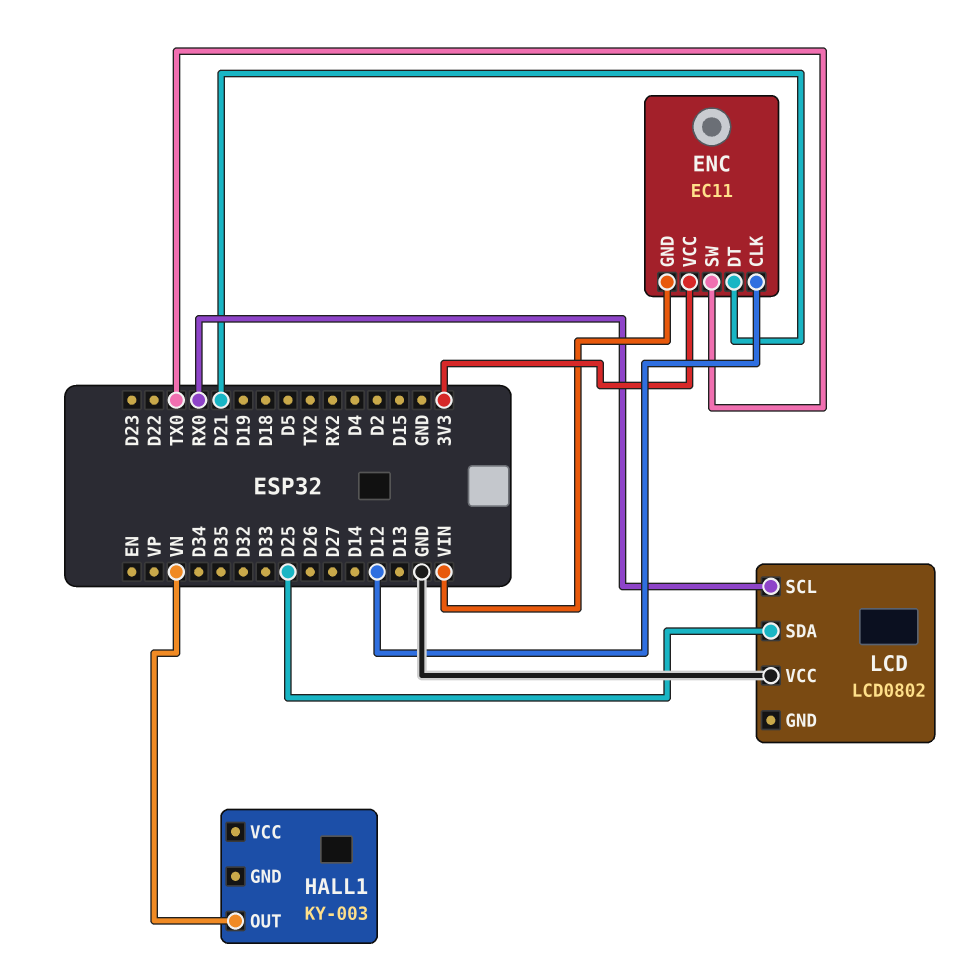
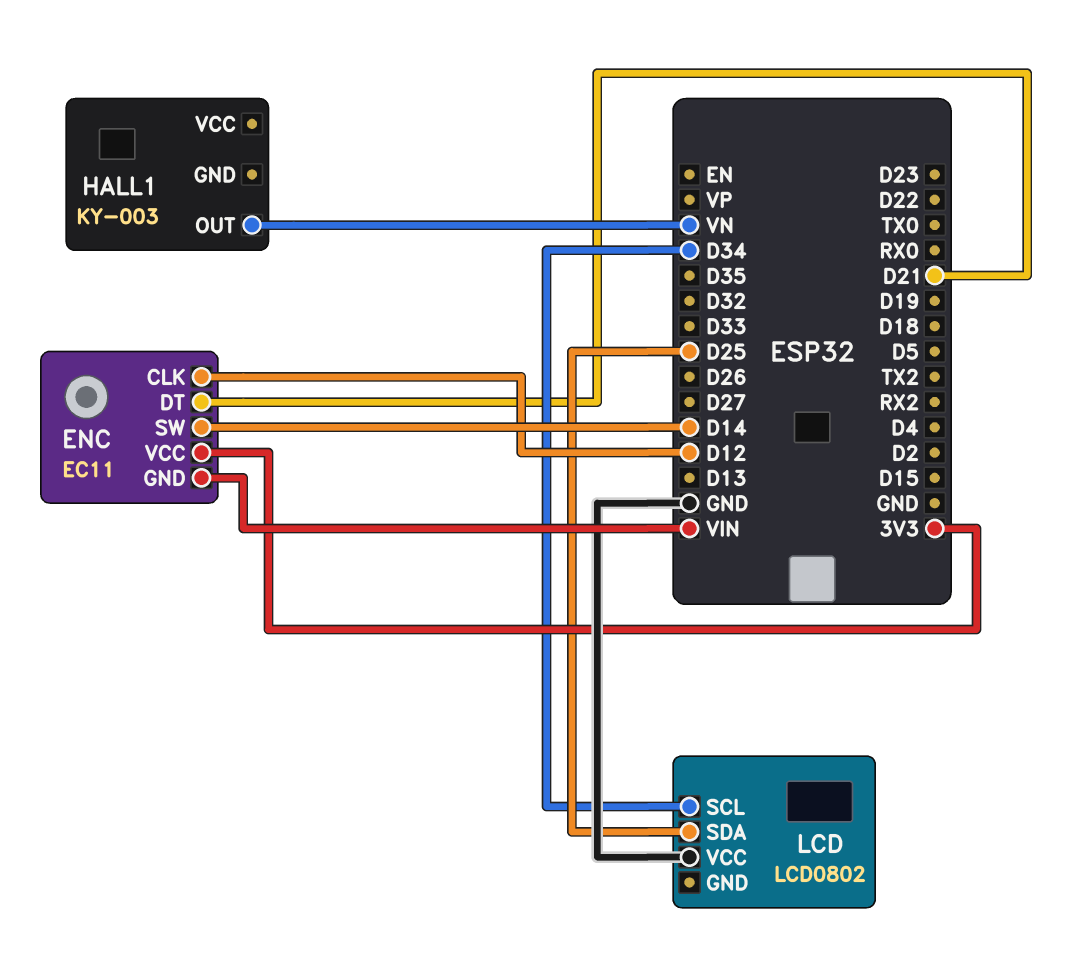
ENC pin SW: TX0 -> D14
LCD pin SCL: RX0 -> D34

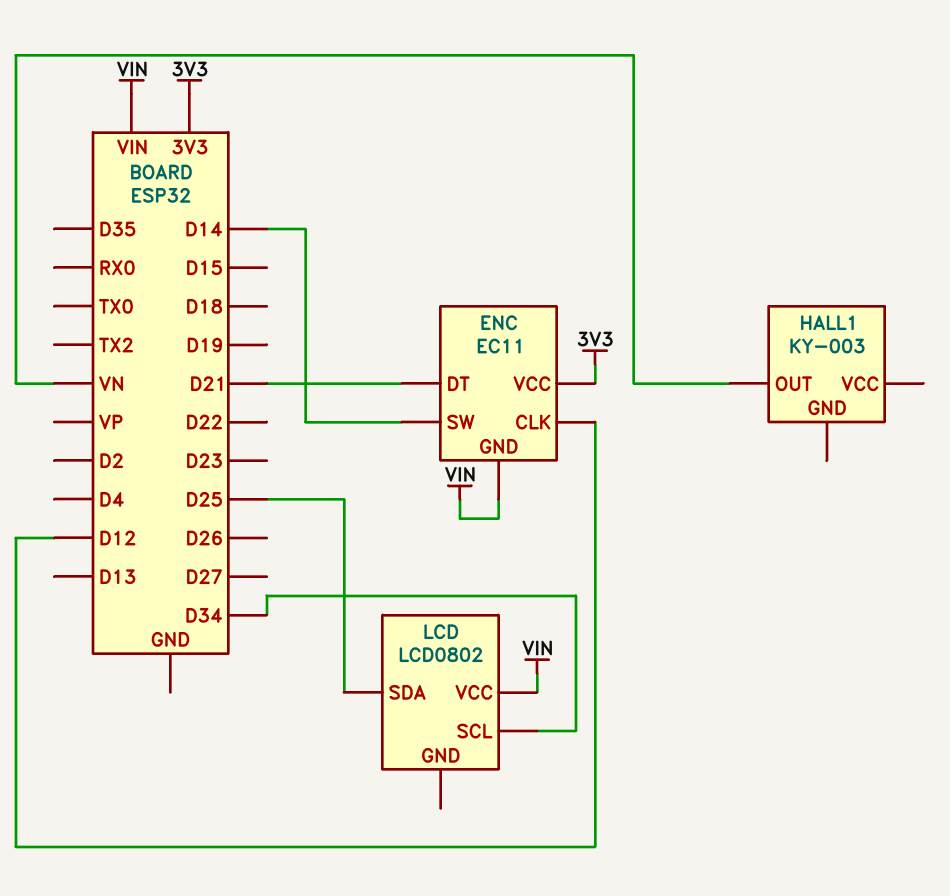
LCD pin VCC: GND -> VIN

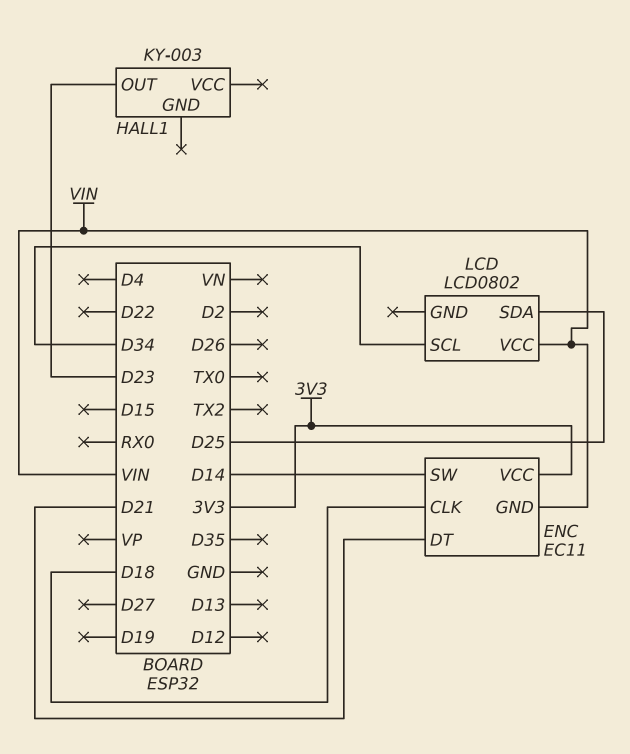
ENC pin CLK: D12 -> D18
HALL1 pin OUT: VN -> D23

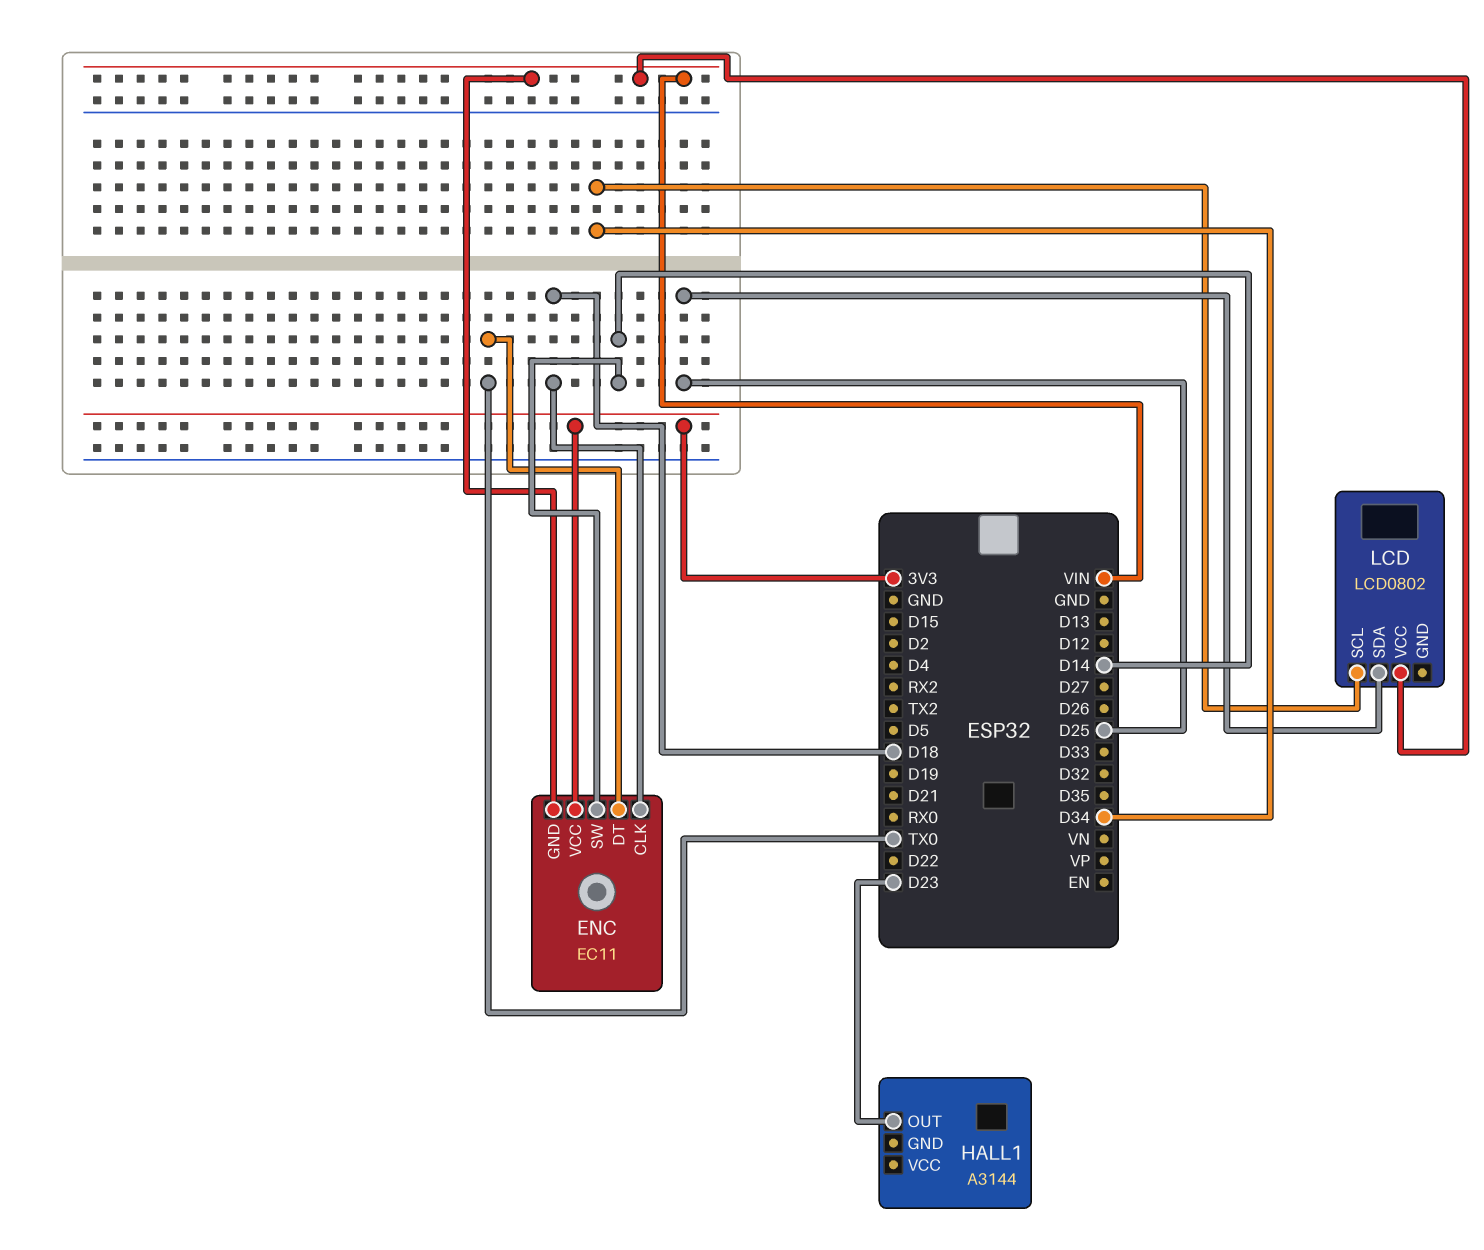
ENC pin DT: D21 -> TX0
HALL1: KY-003 -> A3144

